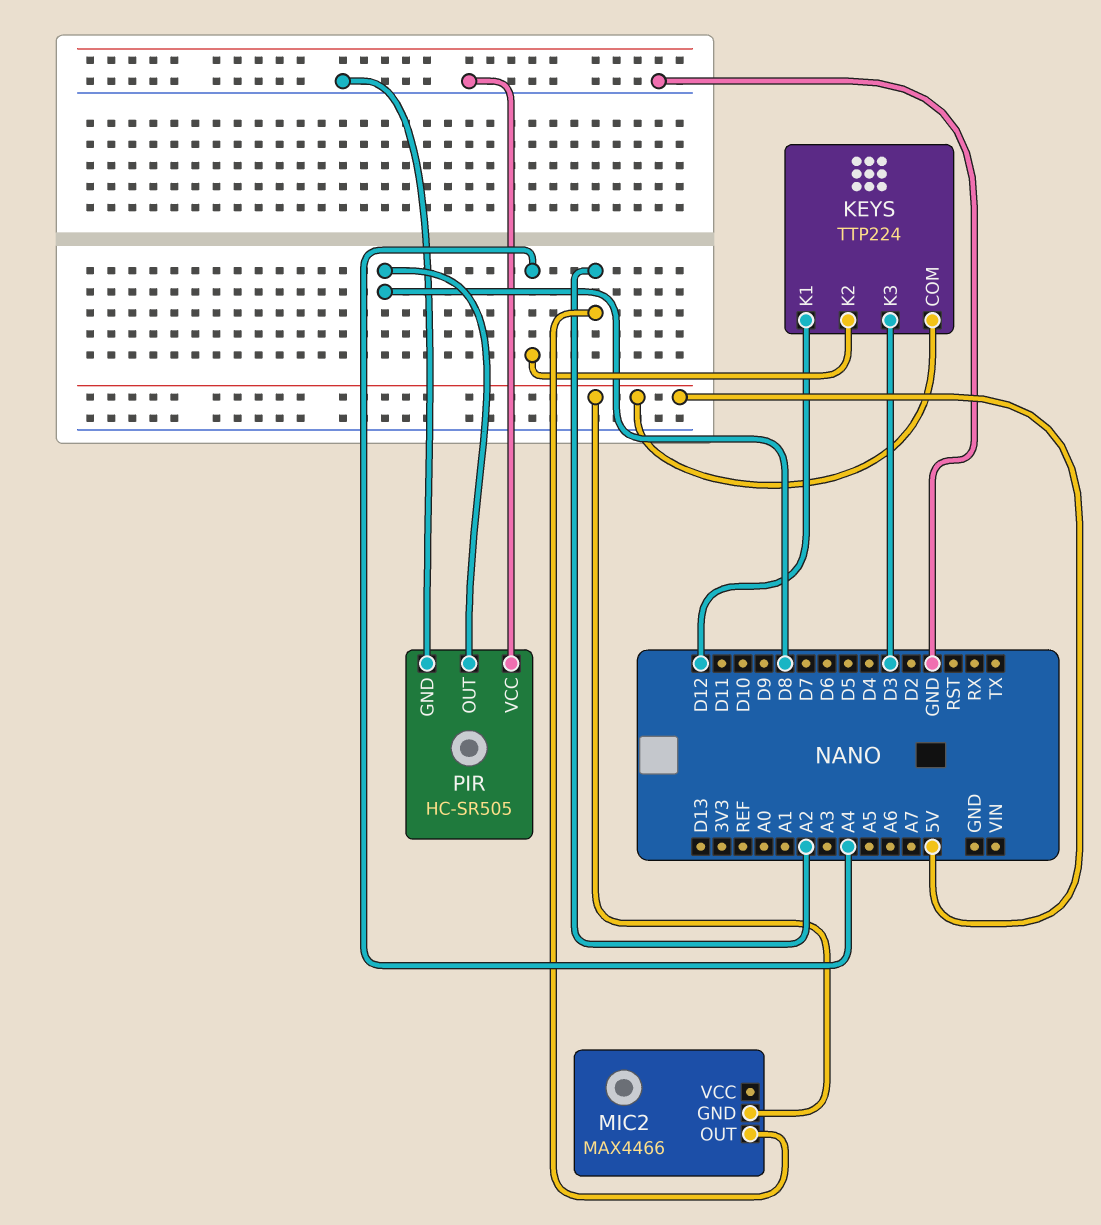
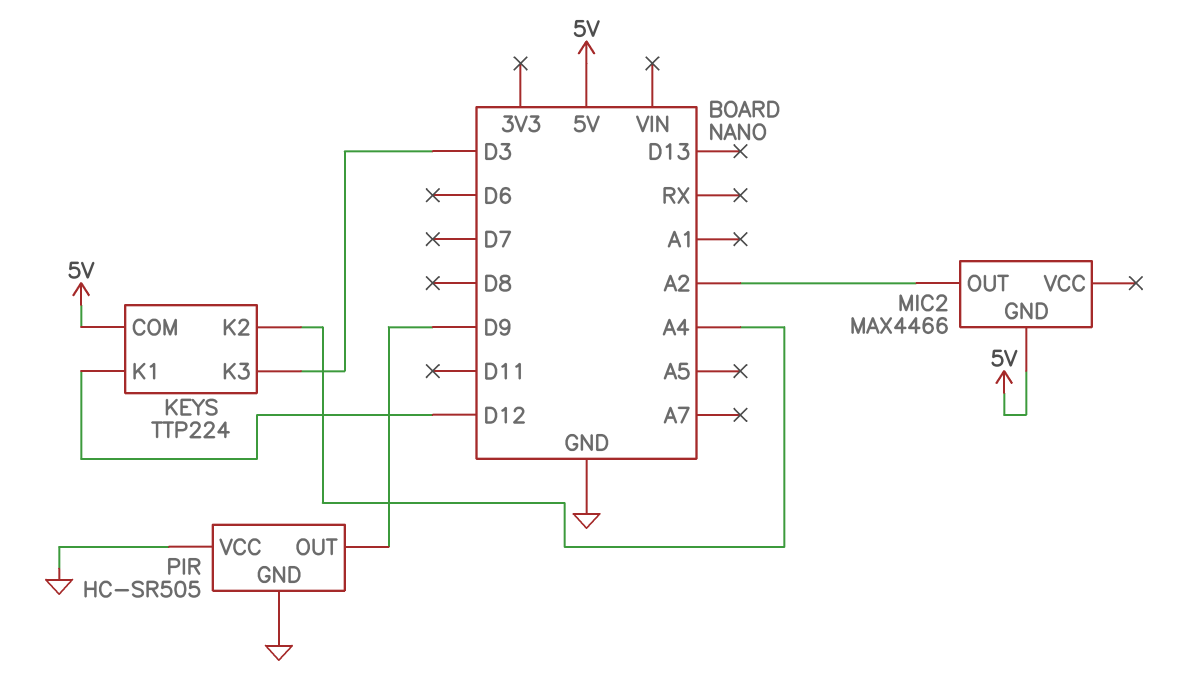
PIR pin OUT: D8 -> D9

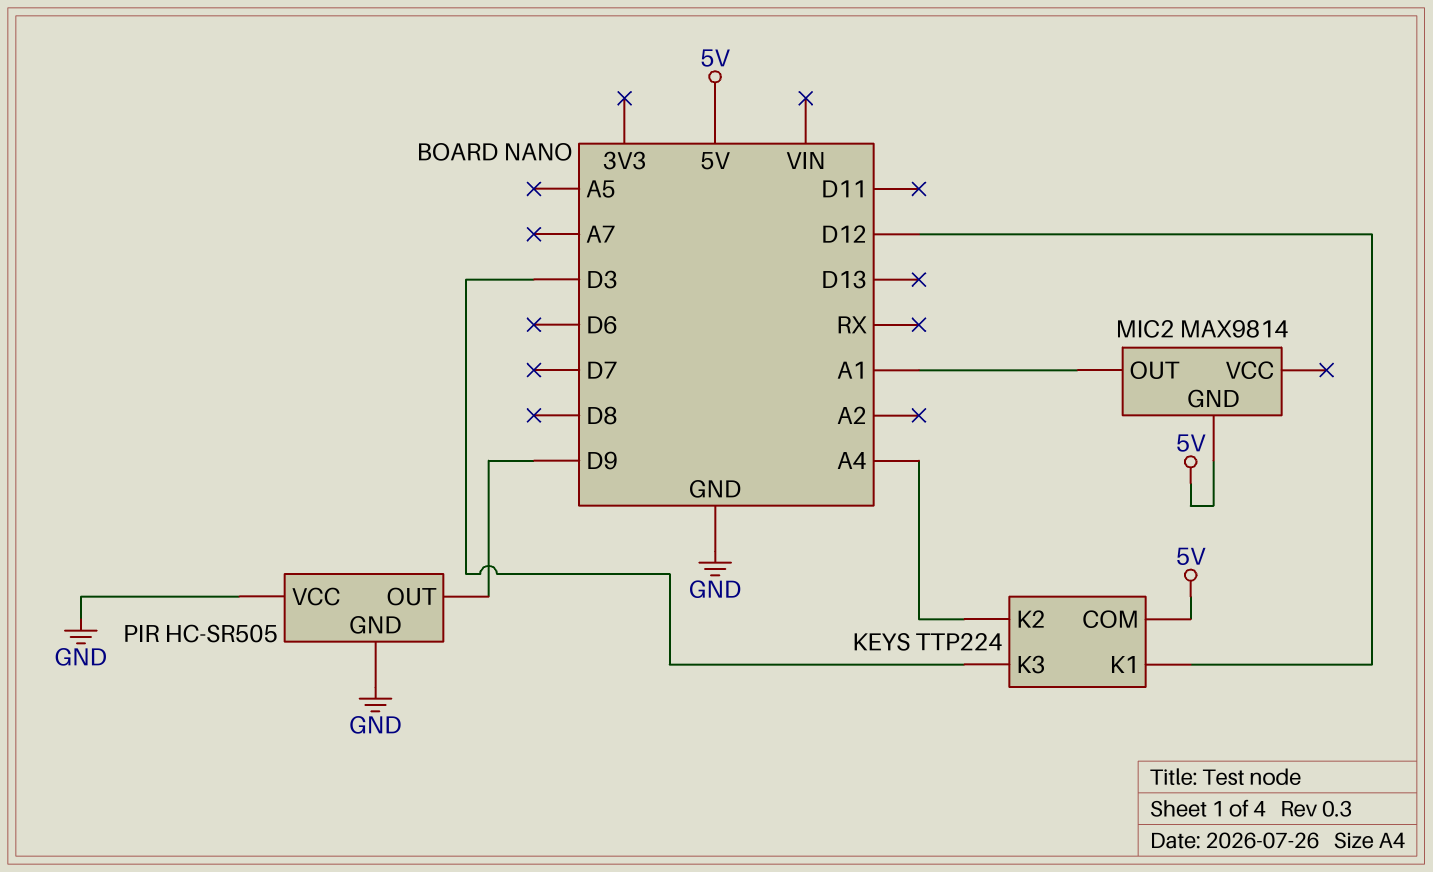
MIC2: MAX4466 -> MAX9814
MIC2 pin OUT: A2 -> A1

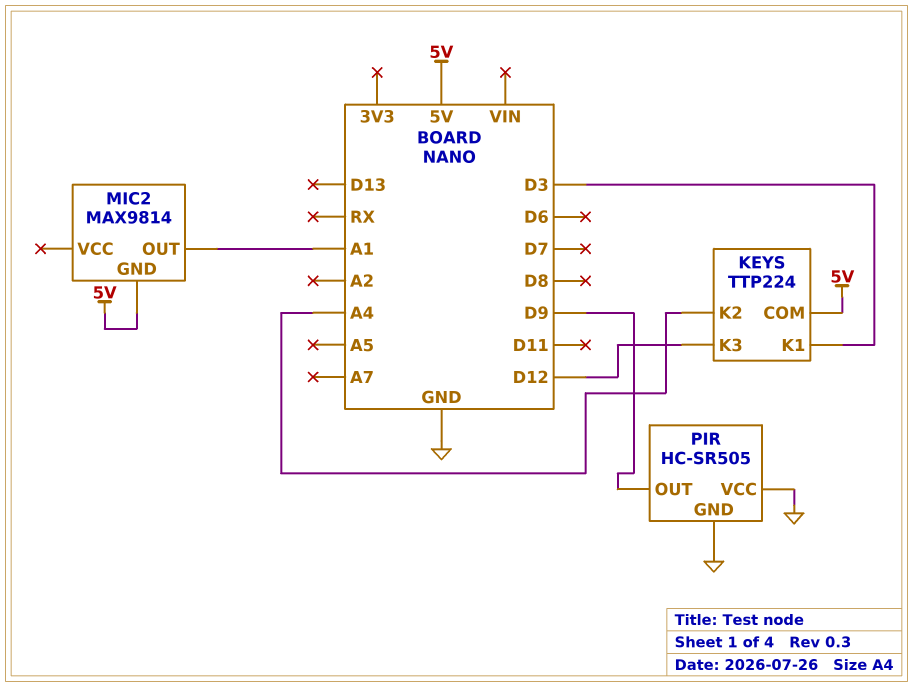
KEYS pin K1: D12 -> D3
KEYS pin K3: D3 -> D12

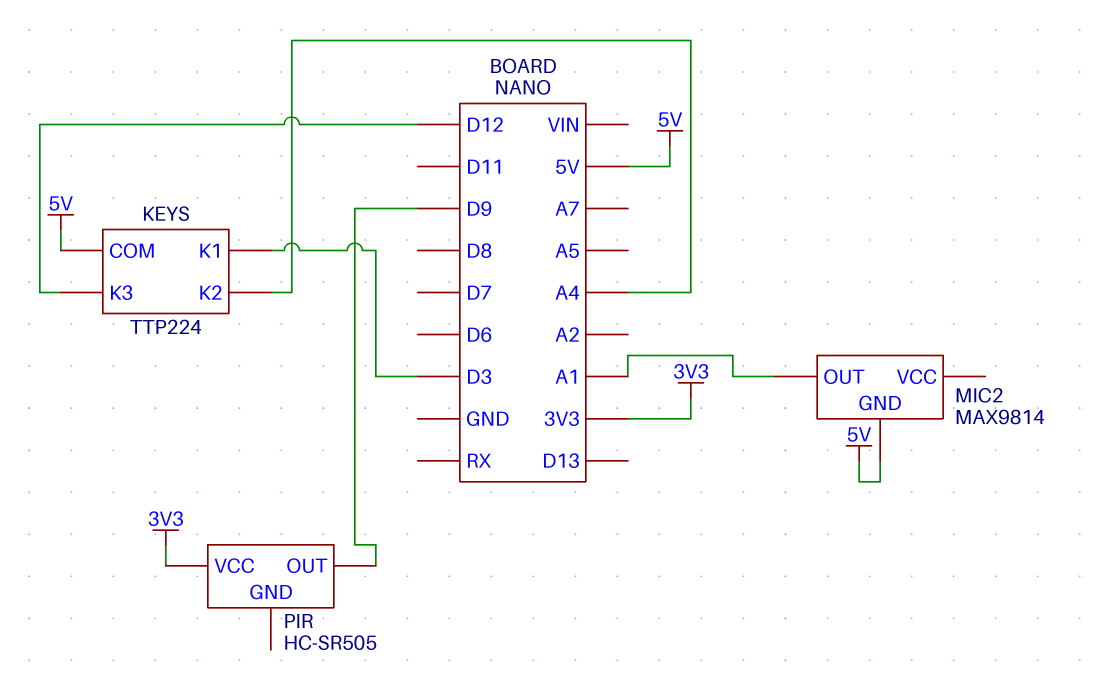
PIR pin GND: GND -> none
PIR pin VCC: GND -> 3V3

